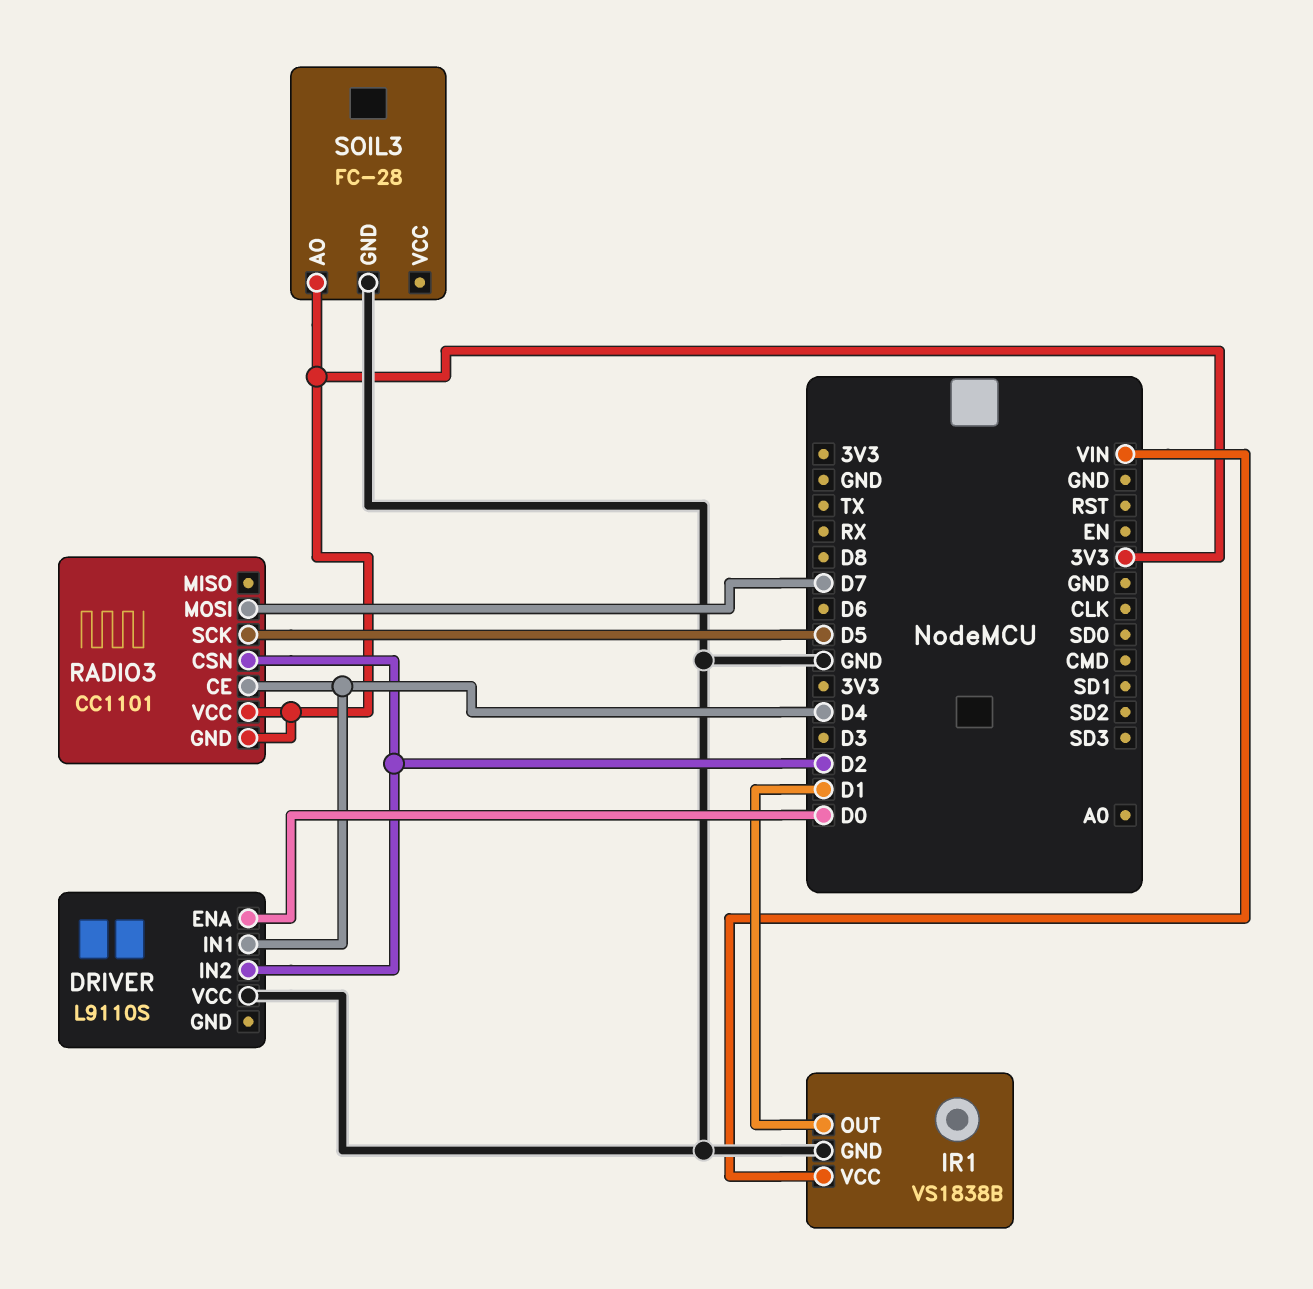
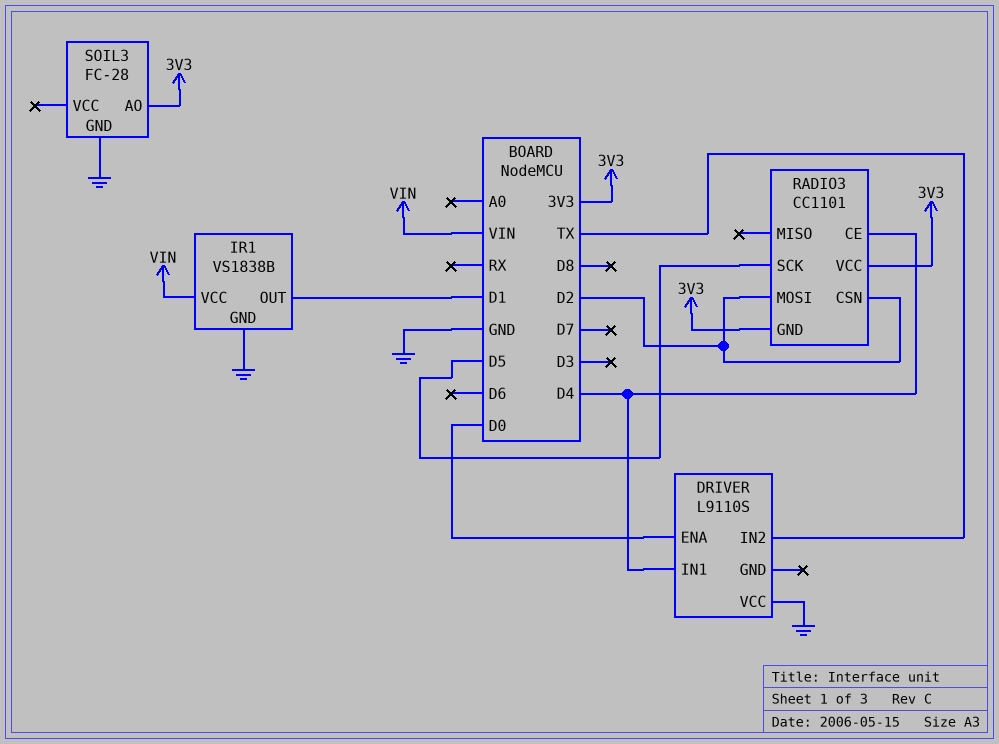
DRIVER pin IN2: D2 -> TX
RADIO3 pin MOSI: D7 -> D2

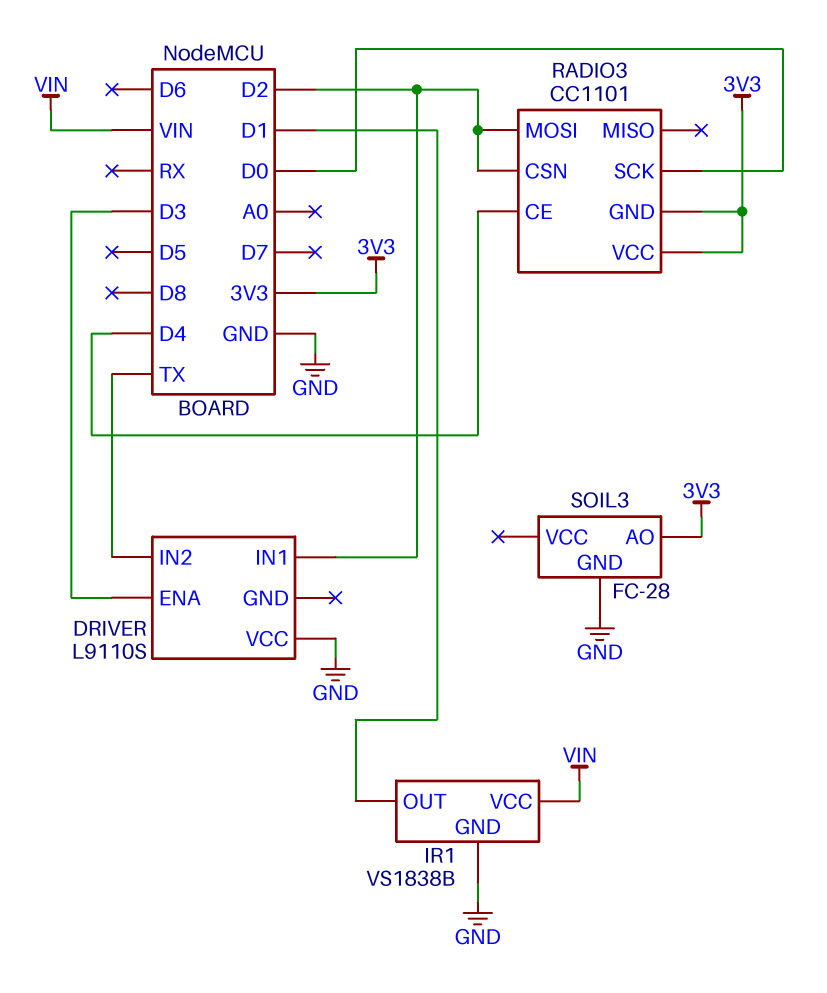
DRIVER pin ENA: D0 -> D3
DRIVER pin IN1: D4 -> D2
RADIO3 pin SCK: D5 -> D0

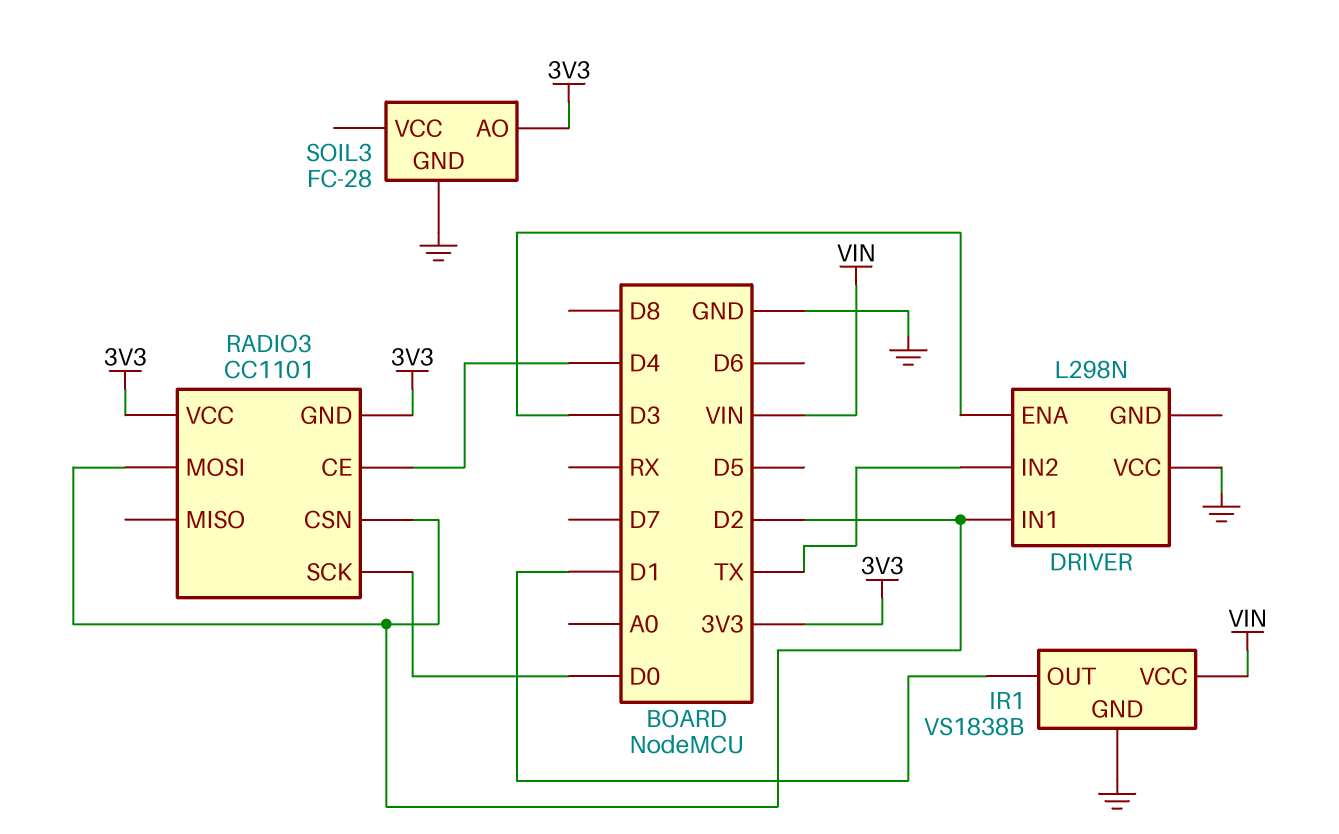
DRIVER: L9110S -> L298N

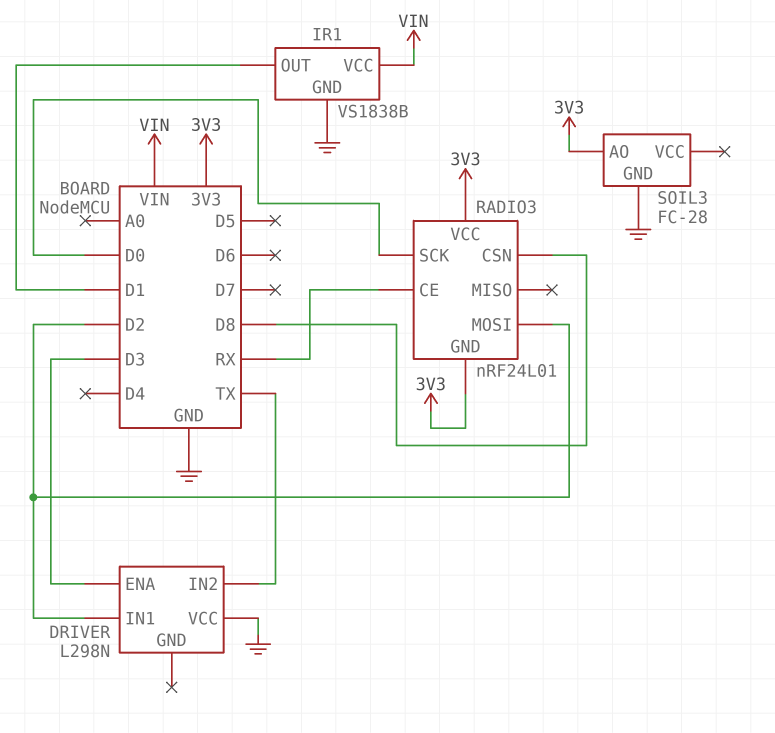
RADIO3: CC1101 -> nRF24L01
RADIO3 pin CE: D4 -> RX
RADIO3 pin CSN: D2 -> D8

